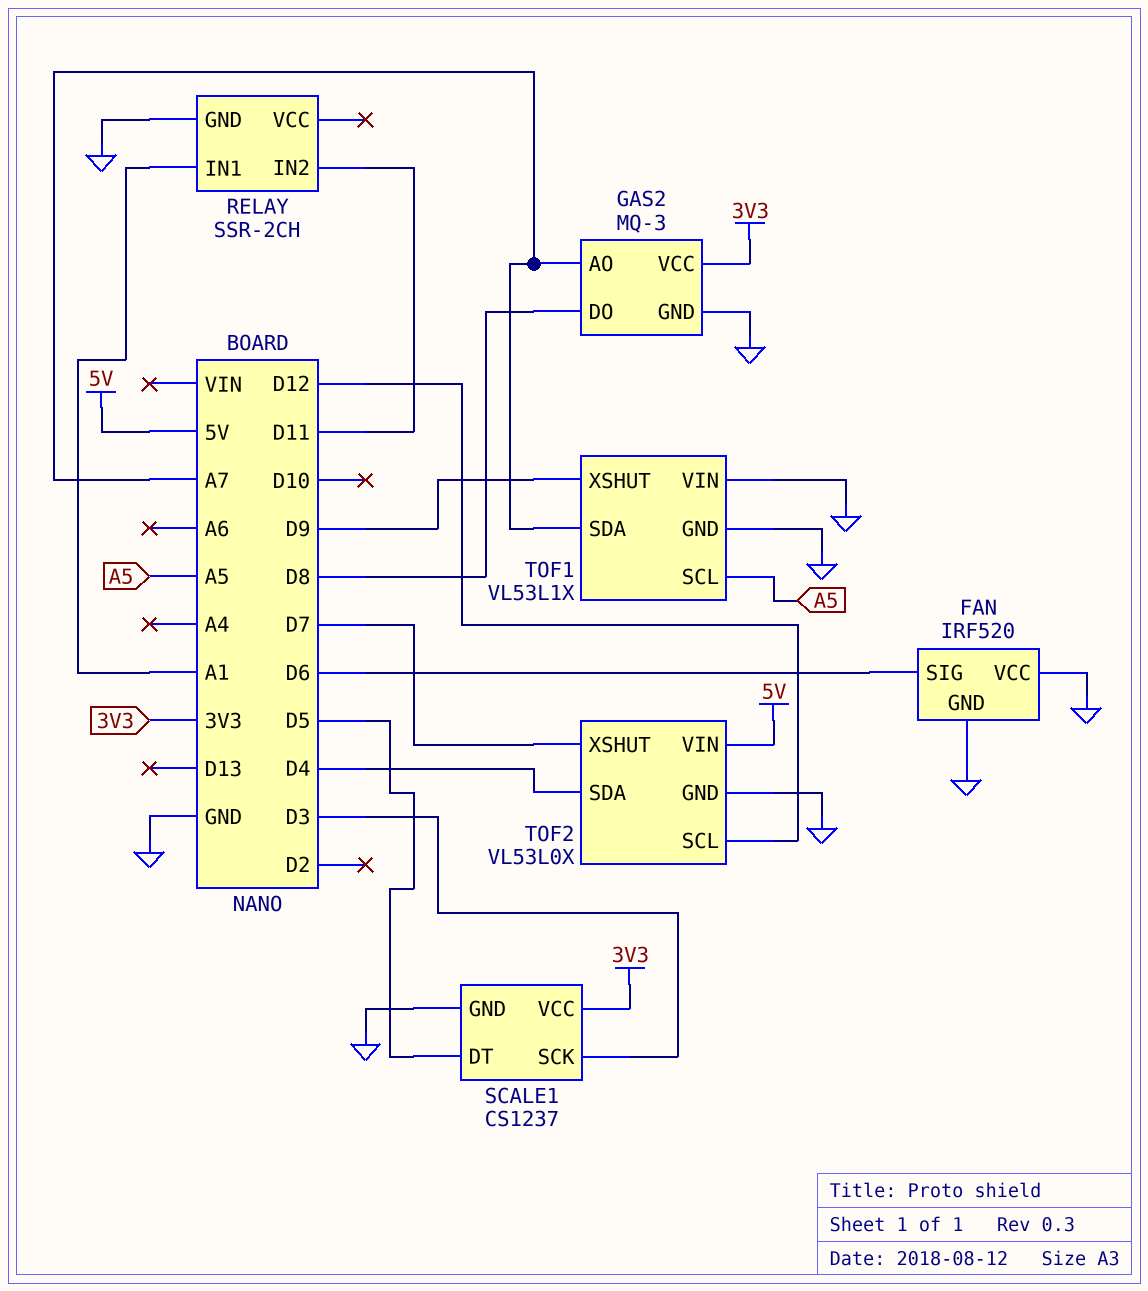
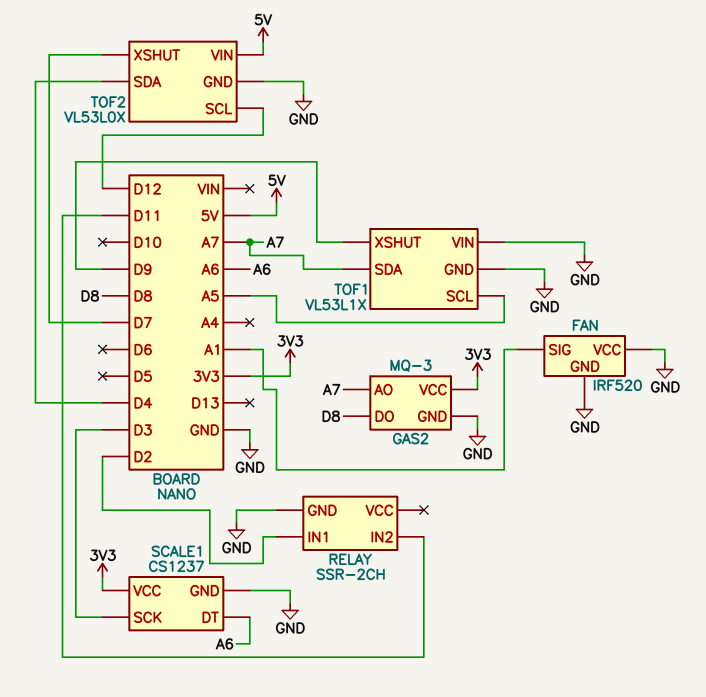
FAN pin SIG: D6 -> A1
RELAY pin IN1: A1 -> D2
SCALE1 pin DT: D5 -> A6

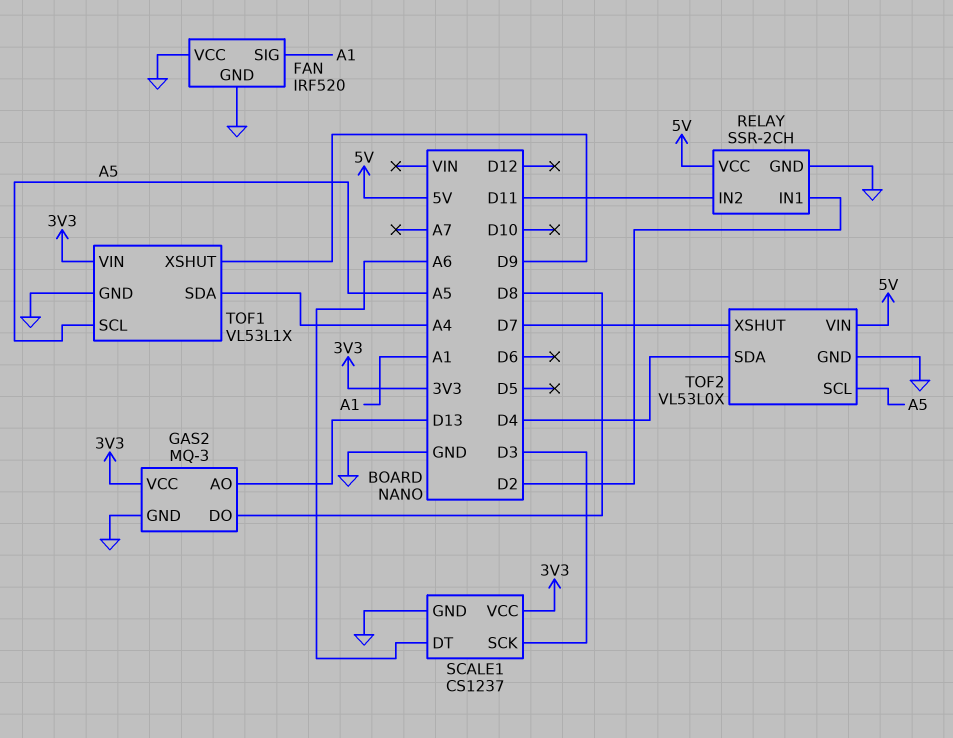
GAS2 pin AO: A7 -> D13
RELAY pin VCC: none -> 5V
TOF1 pin SDA: A7 -> A4
TOF1 pin VIN: GND -> 3V3
TOF2 pin SCL: D12 -> A5

